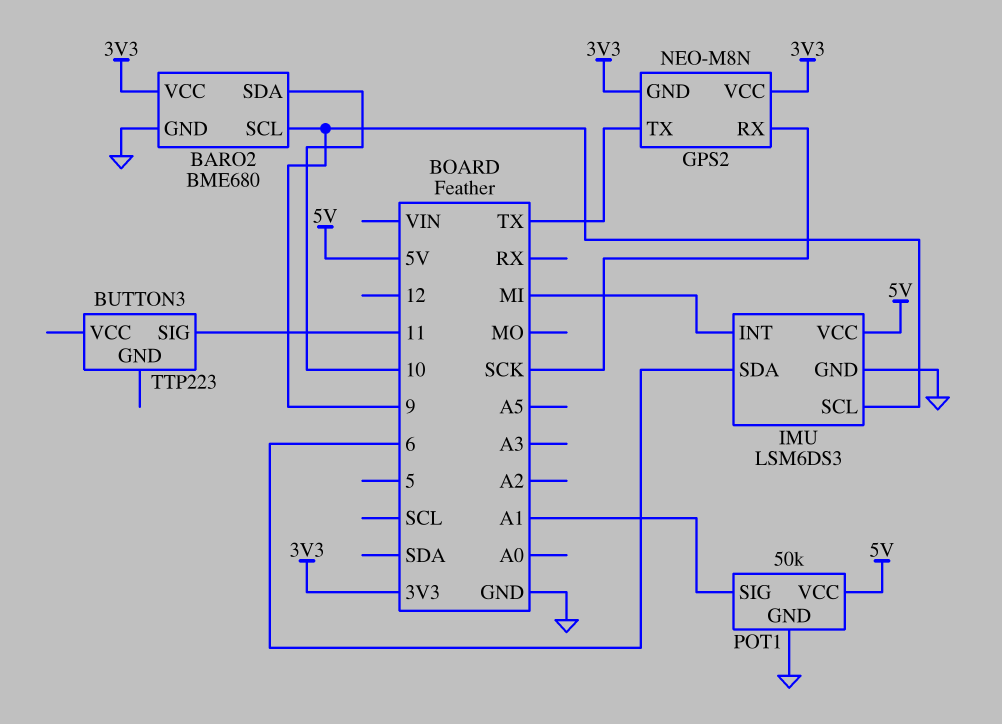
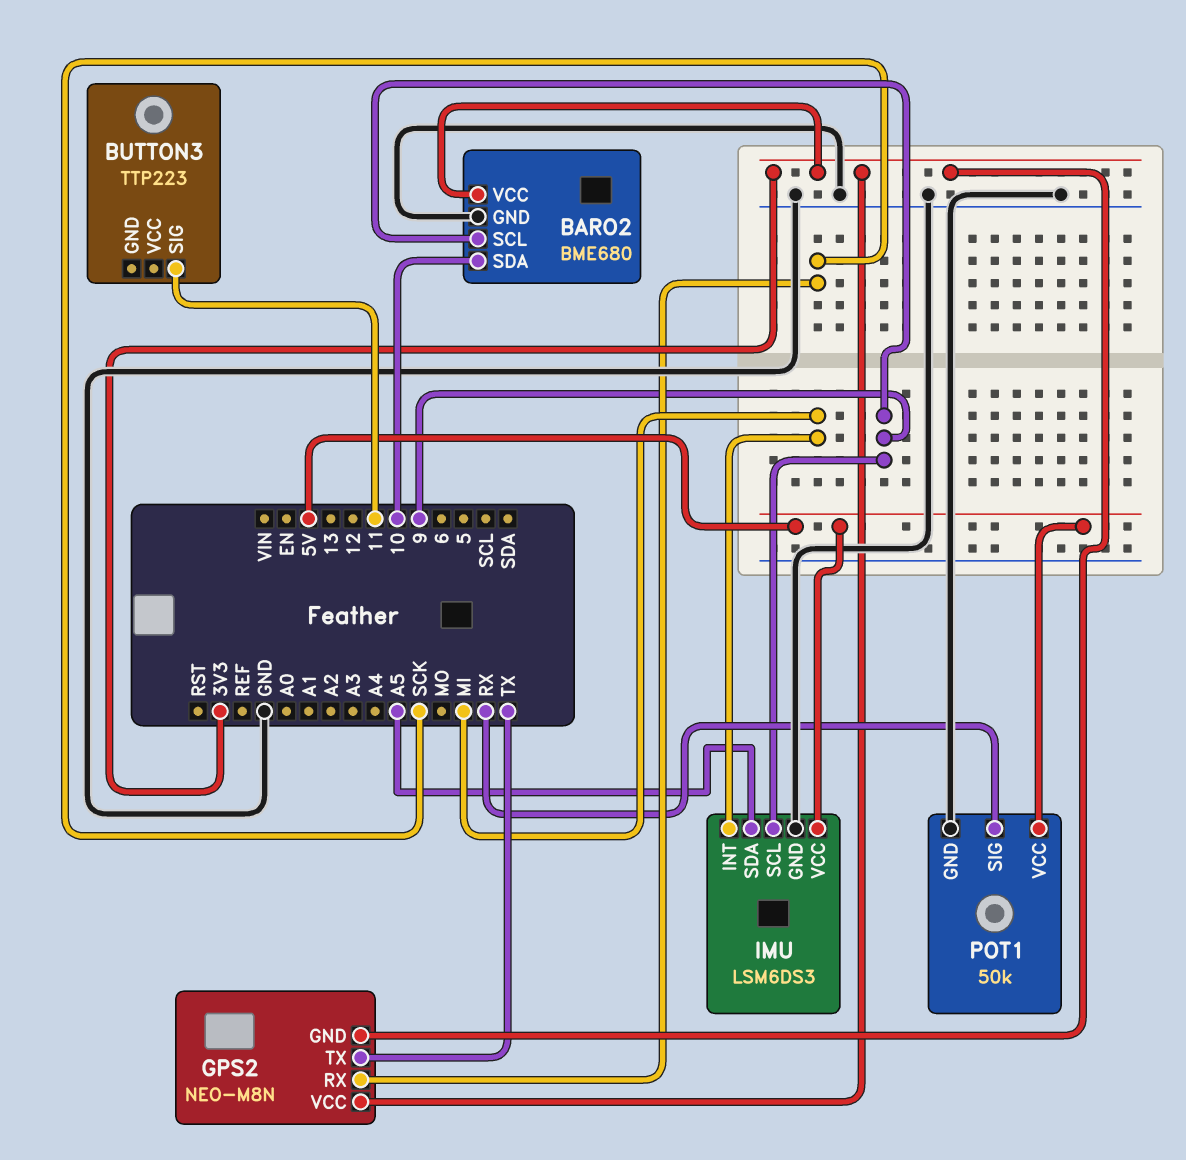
IMU pin SDA: 6 -> A5
POT1 pin SIG: A1 -> RX

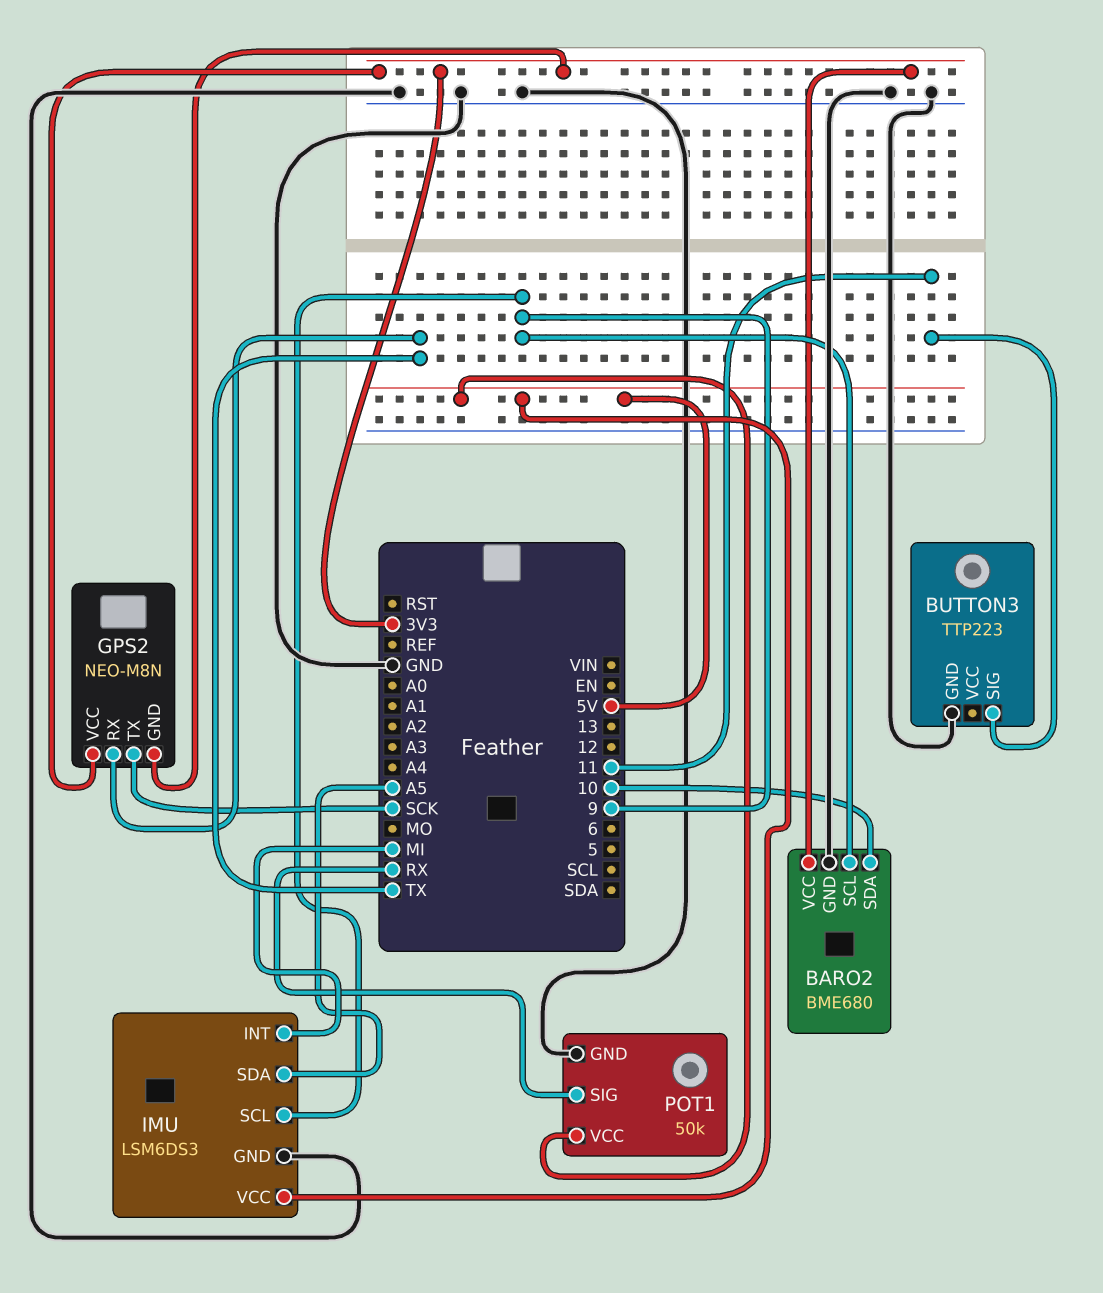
BUTTON3 pin GND: none -> GND
GPS2 pin RX: SCK -> TX
GPS2 pin TX: TX -> SCK

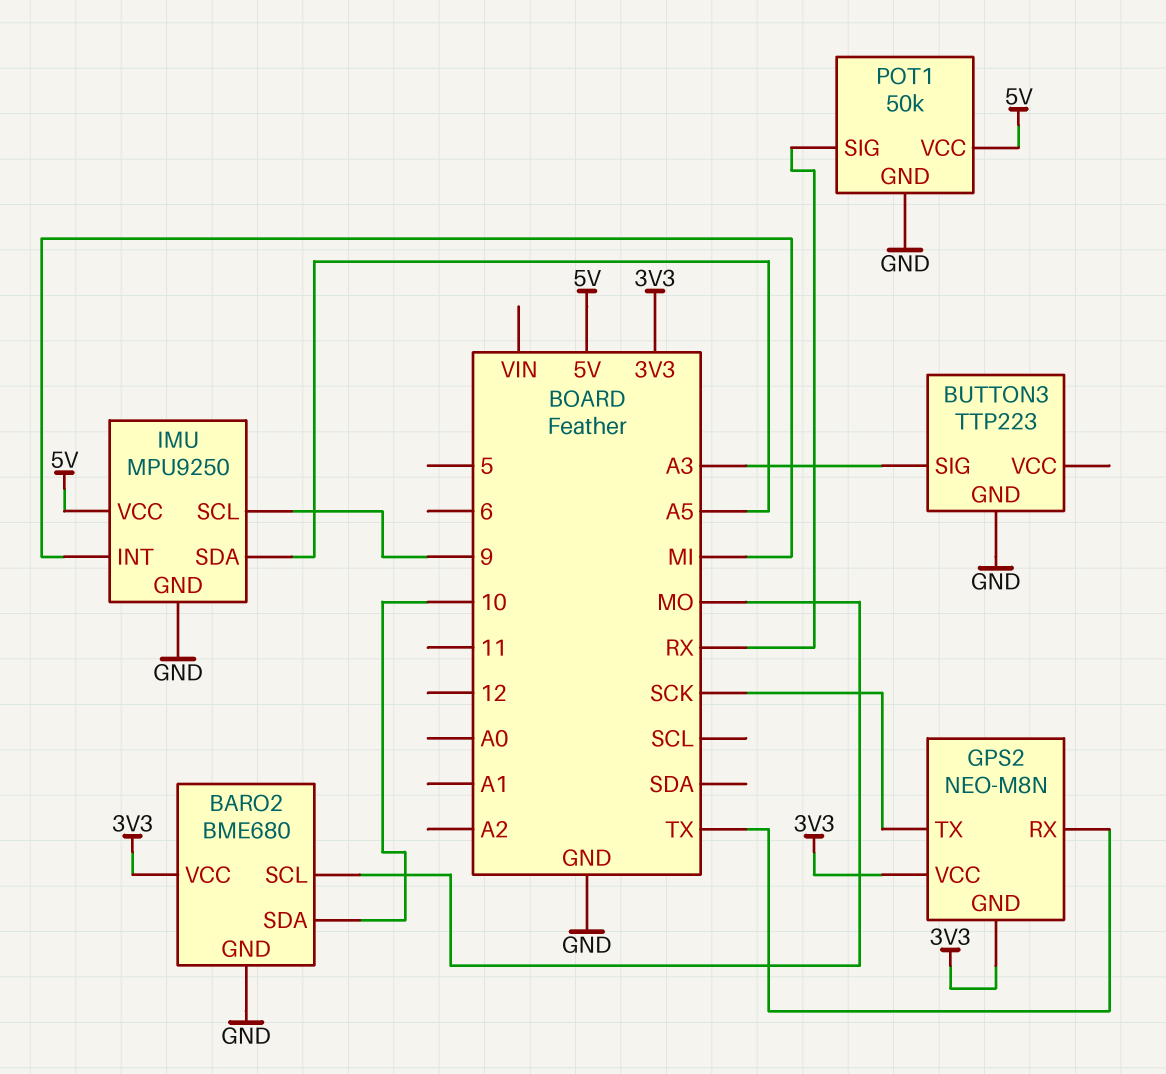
BARO2 pin SCL: 9 -> MO
BUTTON3 pin SIG: 11 -> A3
IMU: LSM6DS3 -> MPU9250

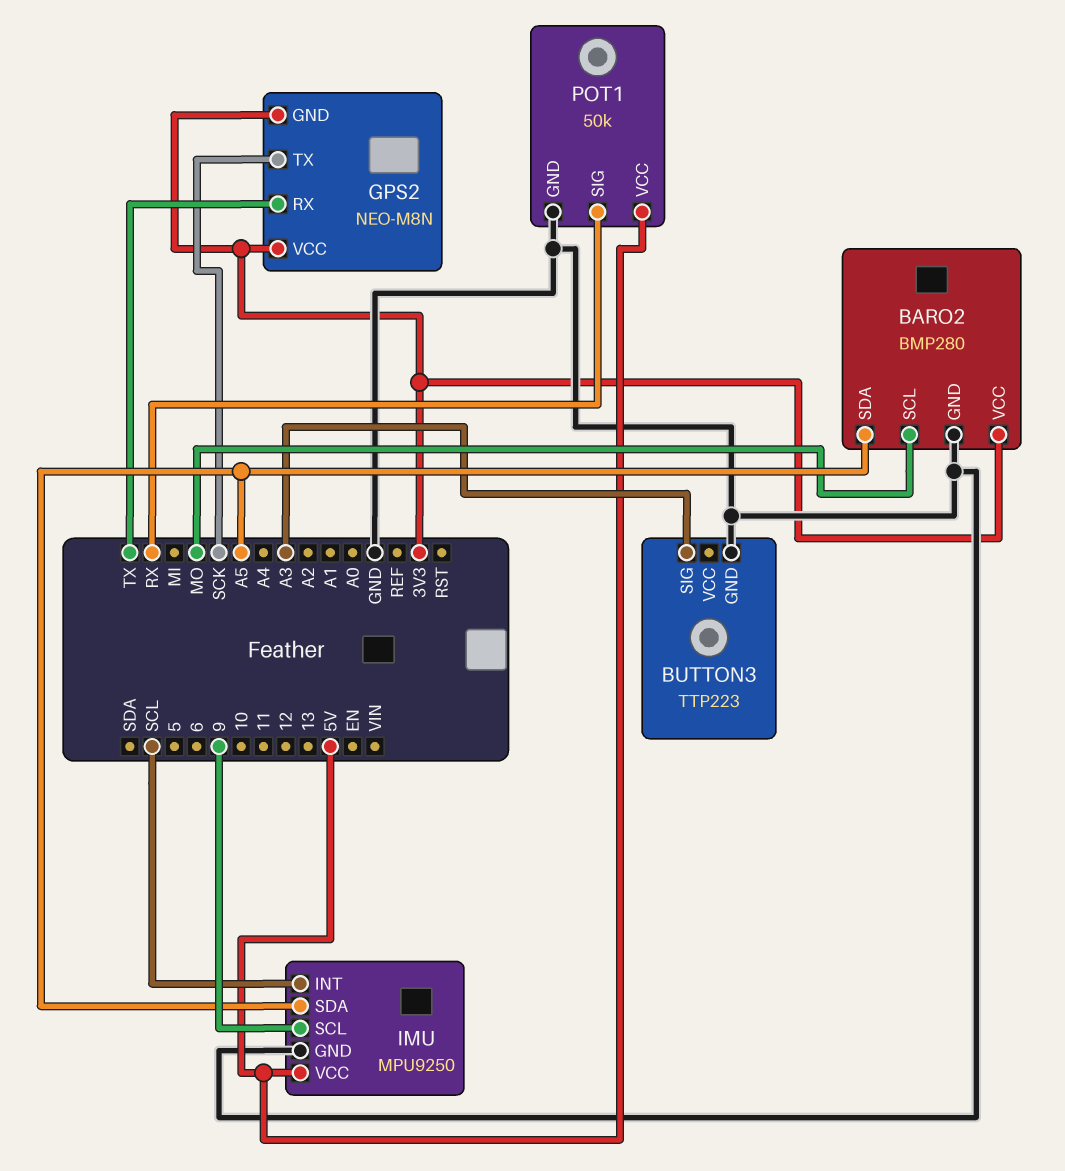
BARO2: BME680 -> BMP280
BARO2 pin SDA: 10 -> A5
IMU pin INT: MI -> SCL

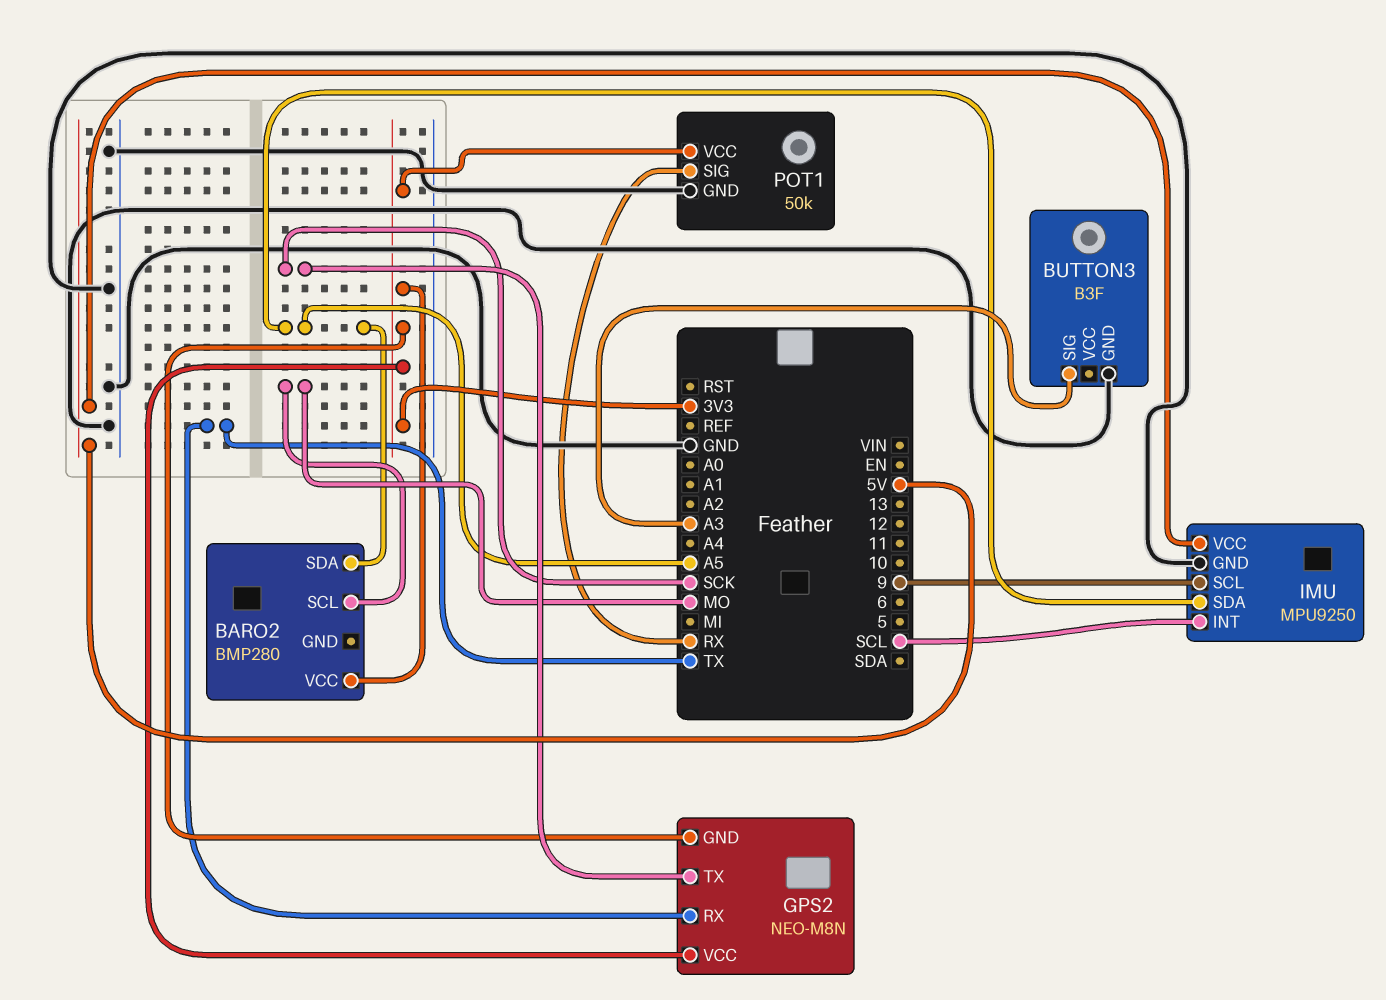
BARO2 pin GND: GND -> none
BUTTON3: TTP223 -> B3F
POT1 pin VCC: 5V -> 3V3

